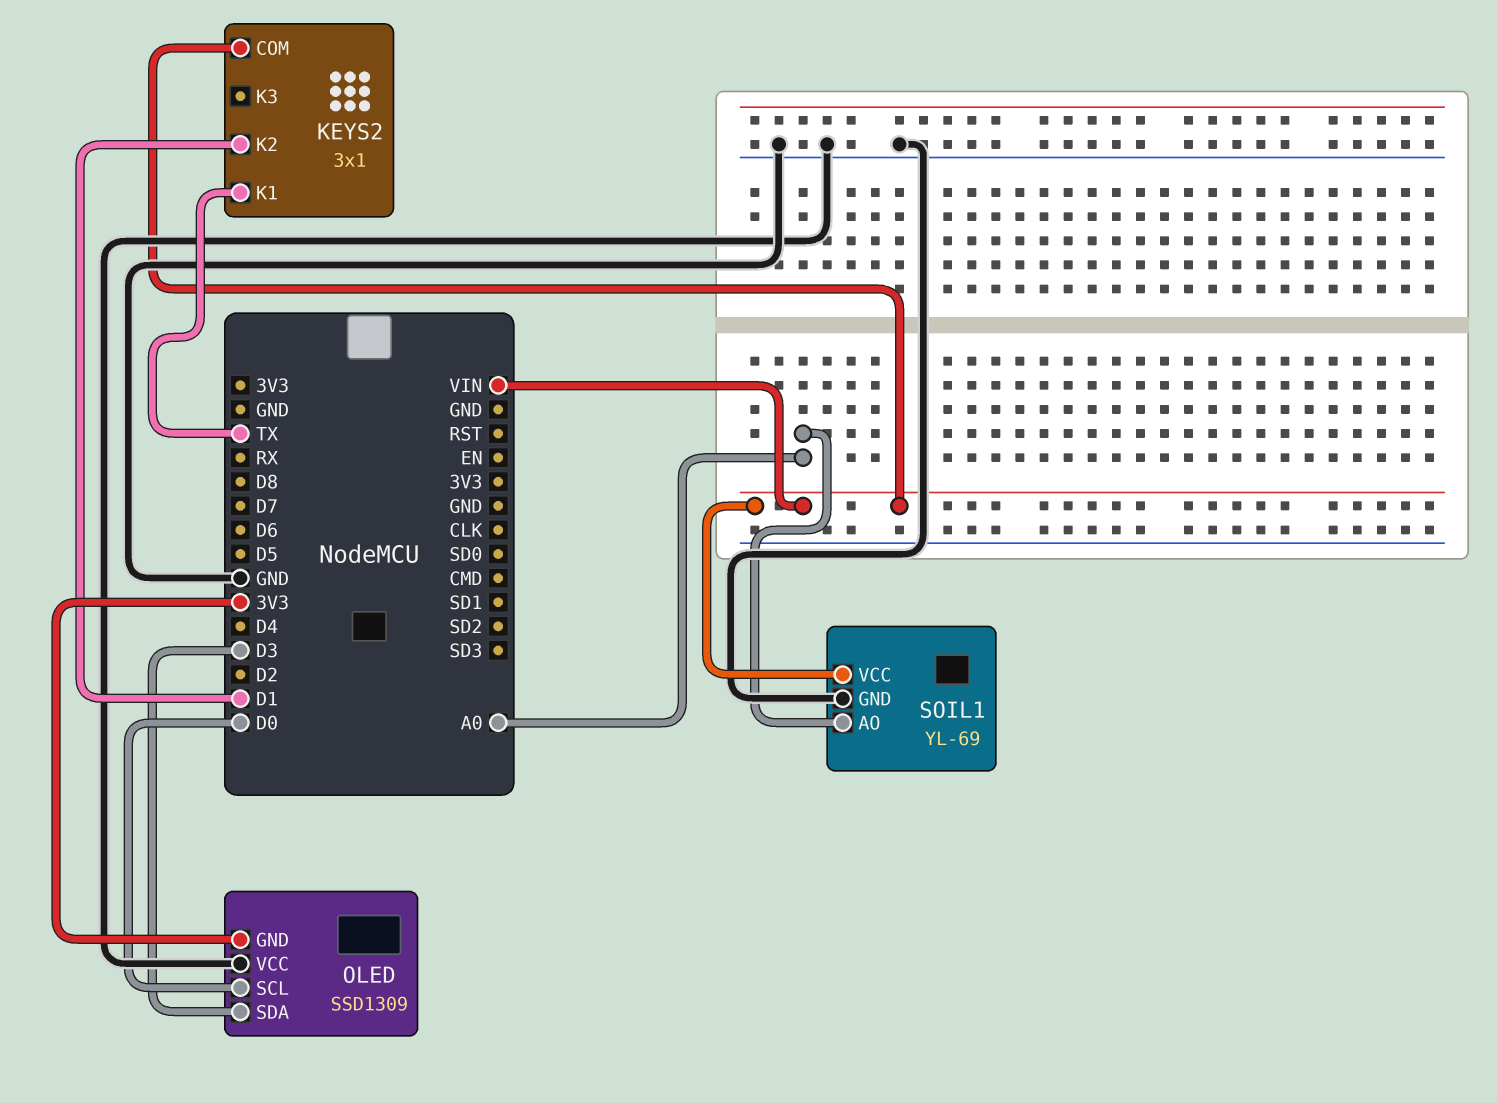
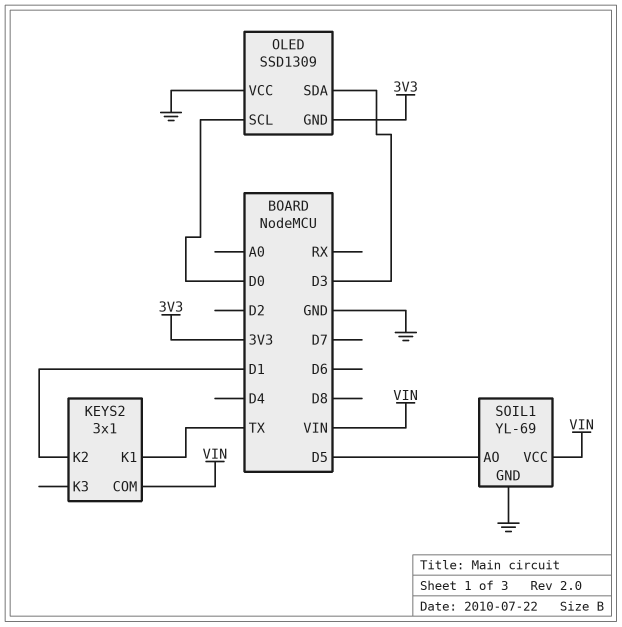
SOIL1 pin AO: A0 -> D5

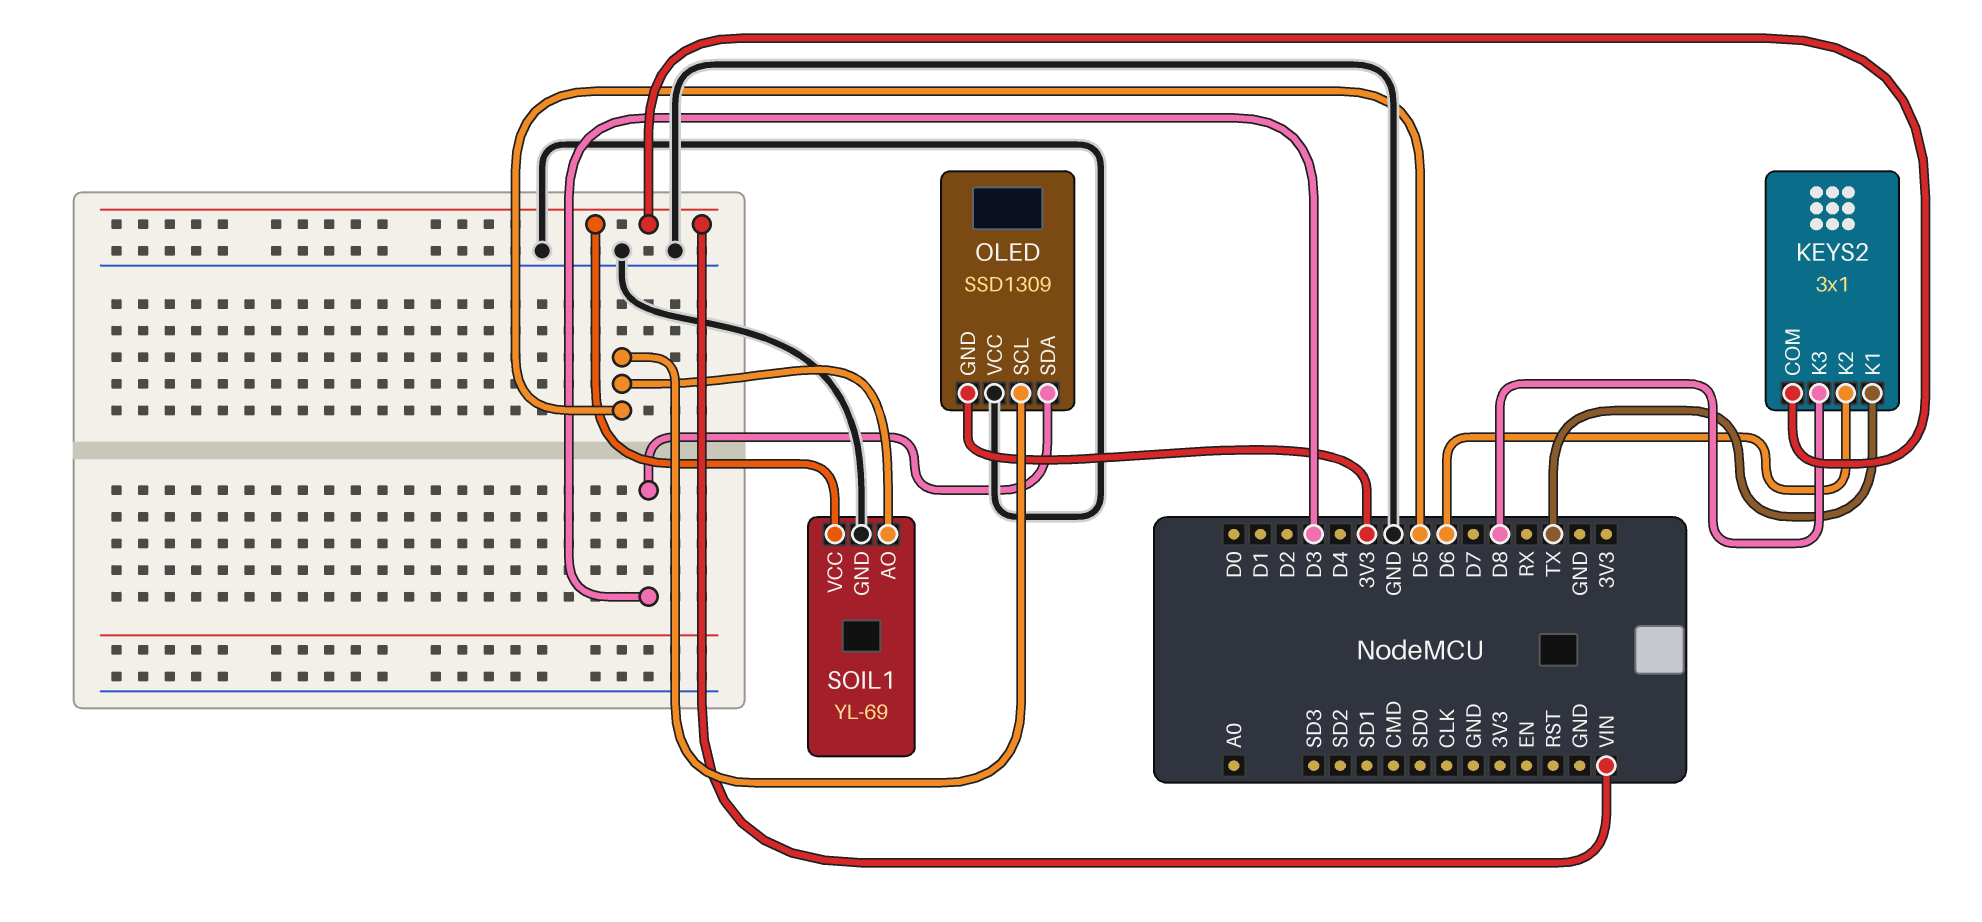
KEYS2 pin K2: D1 -> D6
KEYS2 pin K3: none -> D8
OLED pin SCL: D0 -> D5

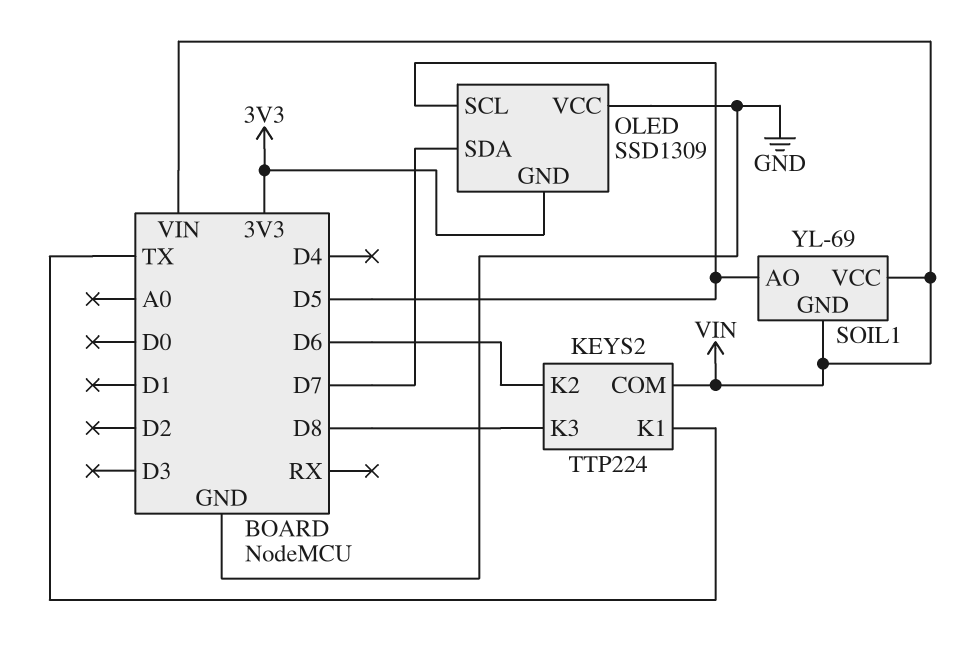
KEYS2: 3x1 -> TTP224
OLED pin SDA: D3 -> D7
SOIL1 pin GND: GND -> VIN

